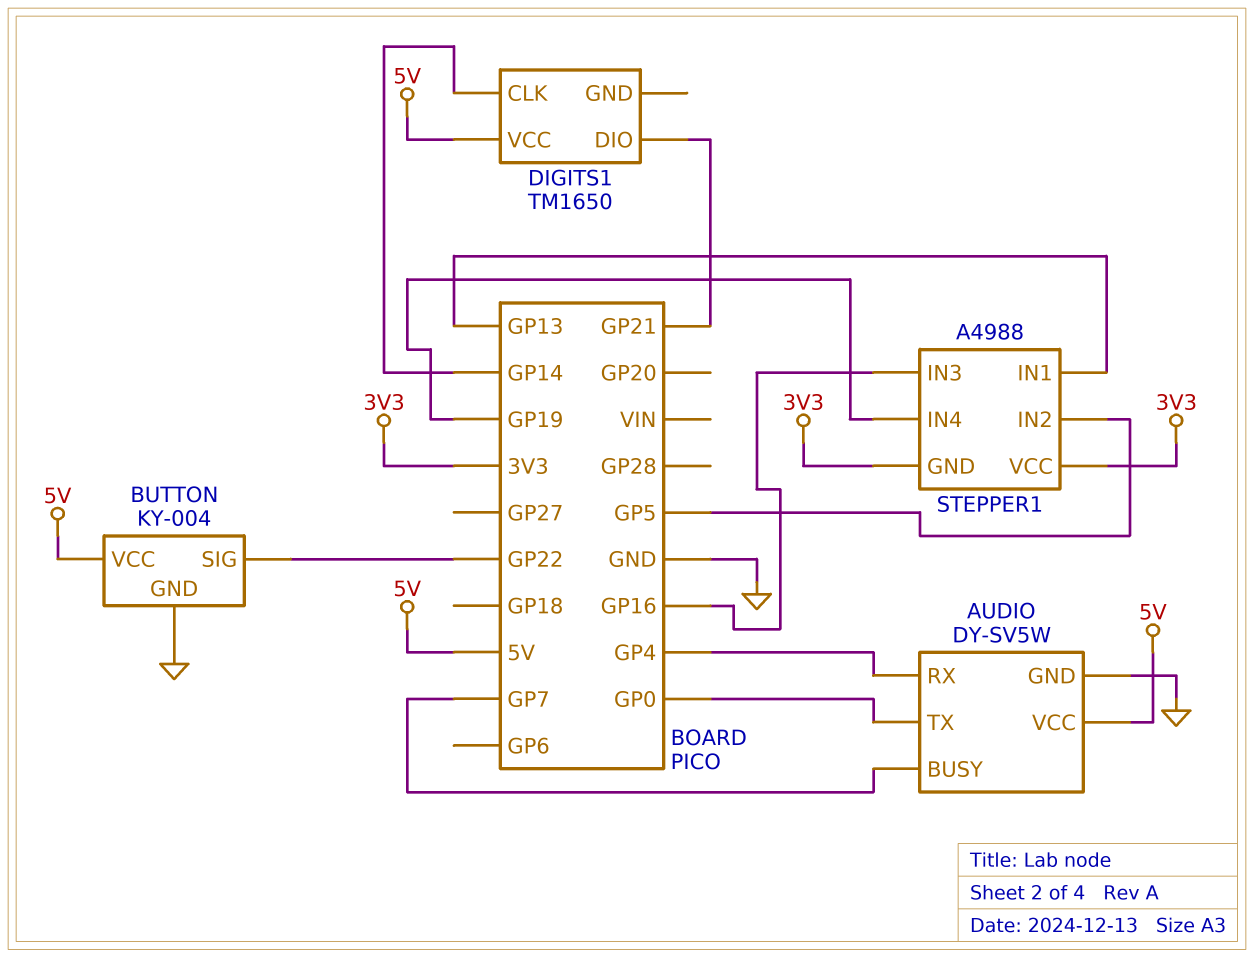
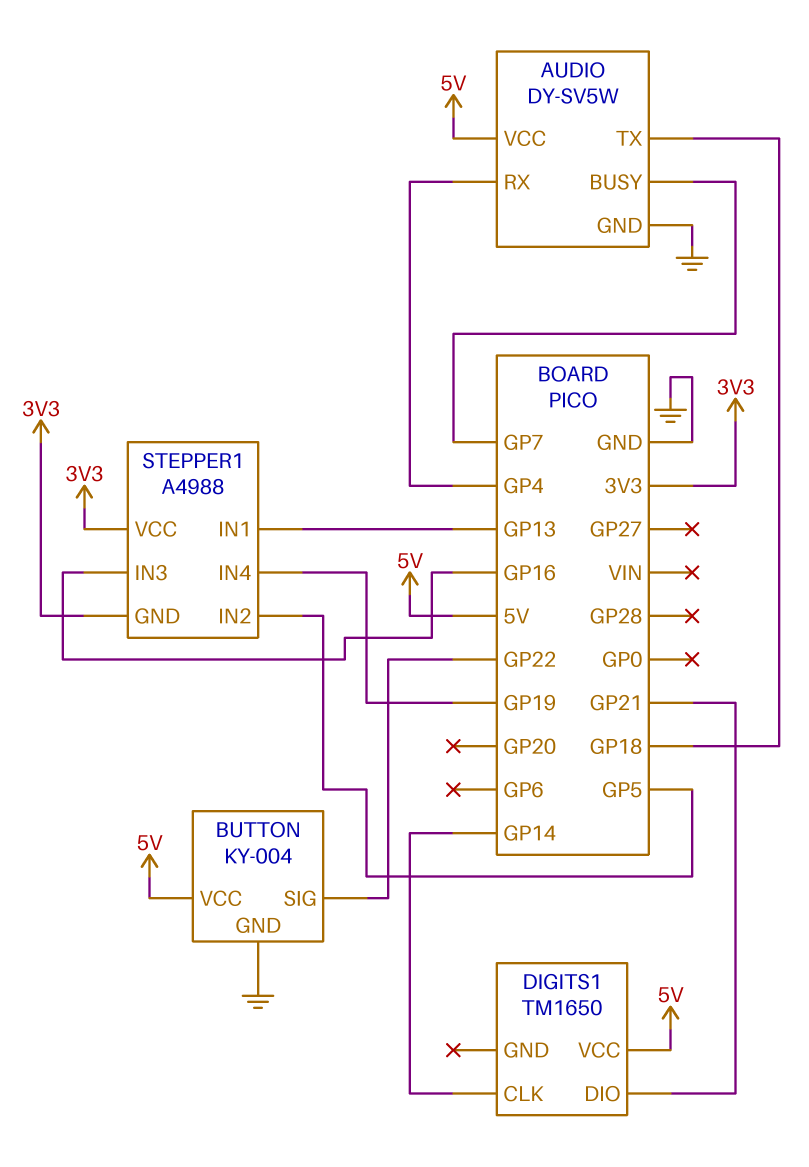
AUDIO pin TX: GP0 -> GP18

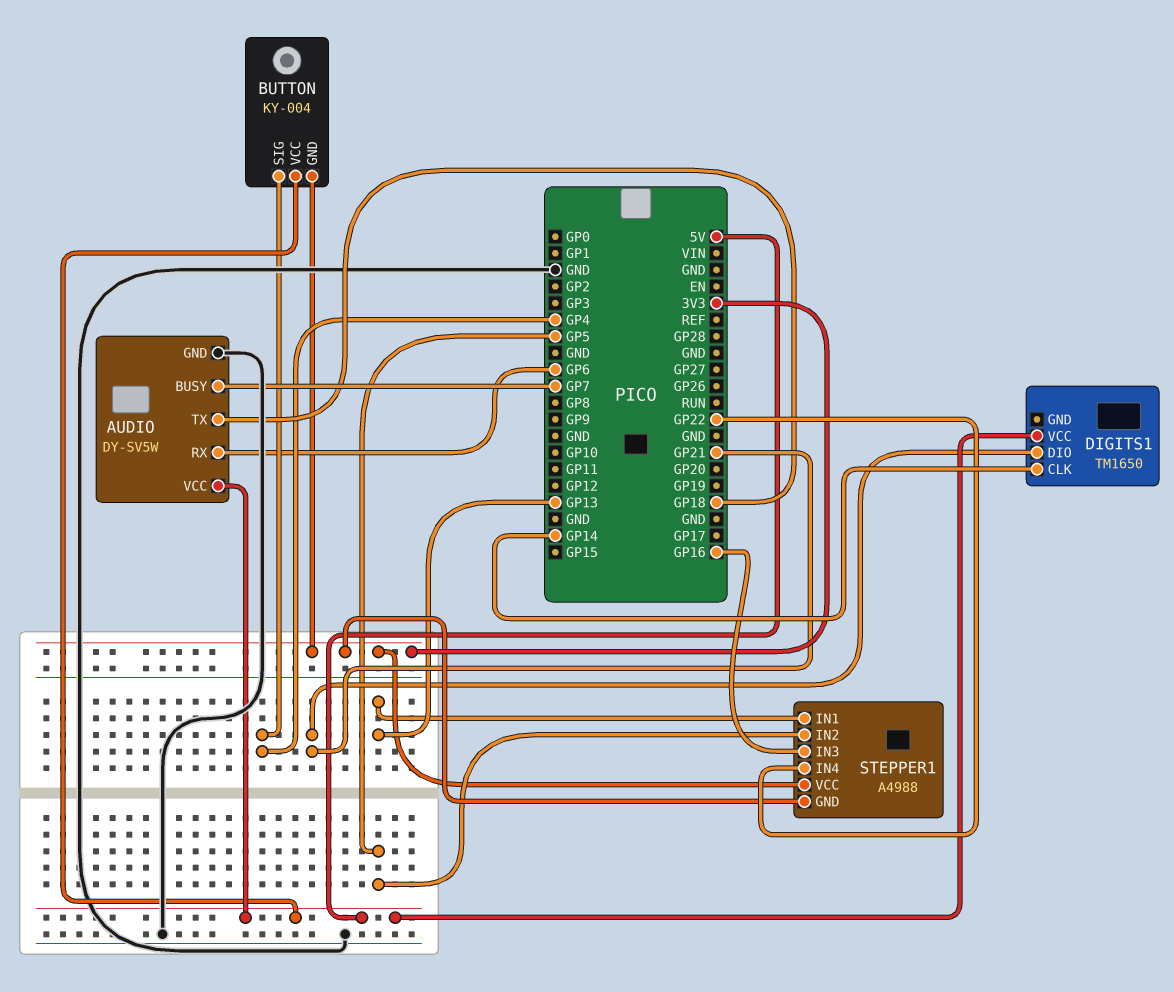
AUDIO pin RX: GP4 -> GP6
BUTTON pin GND: GND -> 3V3
BUTTON pin SIG: GP22 -> GP4
STEPPER1 pin IN4: GP19 -> GP22

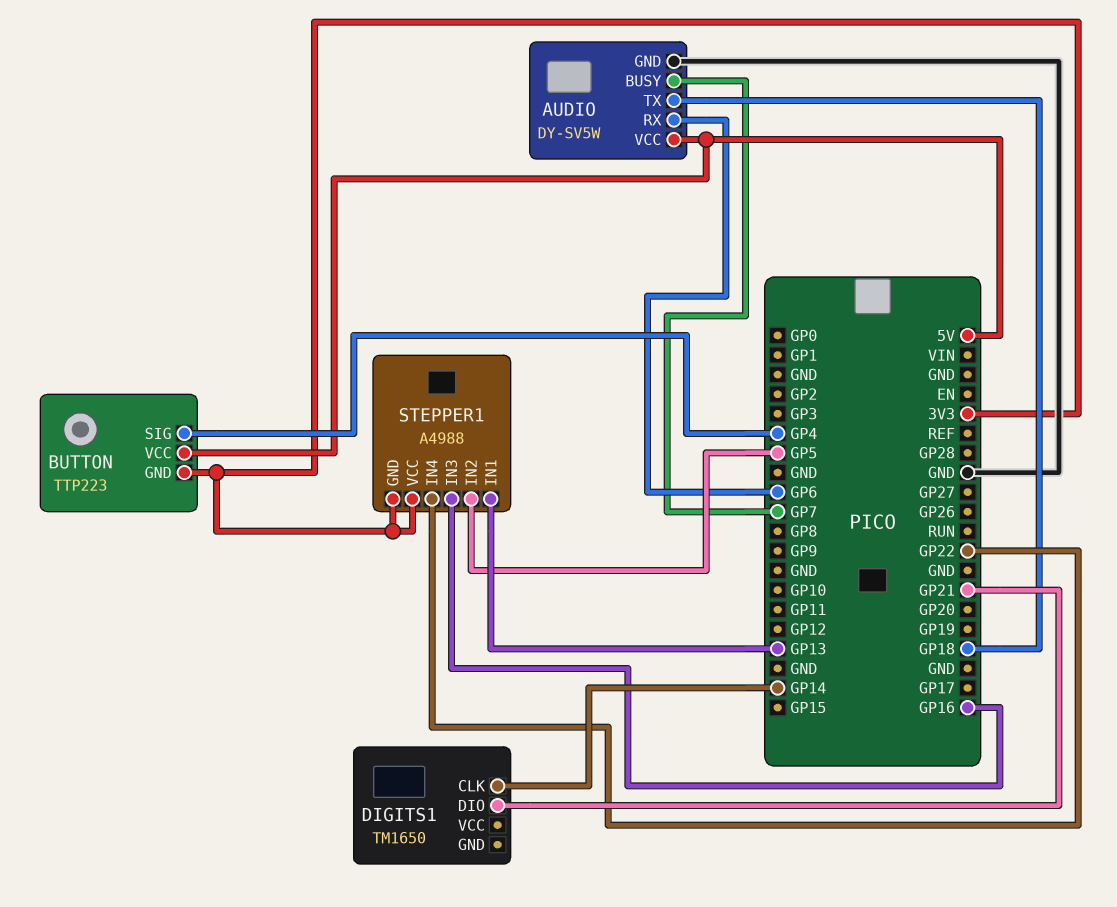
BUTTON: KY-004 -> TTP223
DIGITS1 pin VCC: 5V -> none

